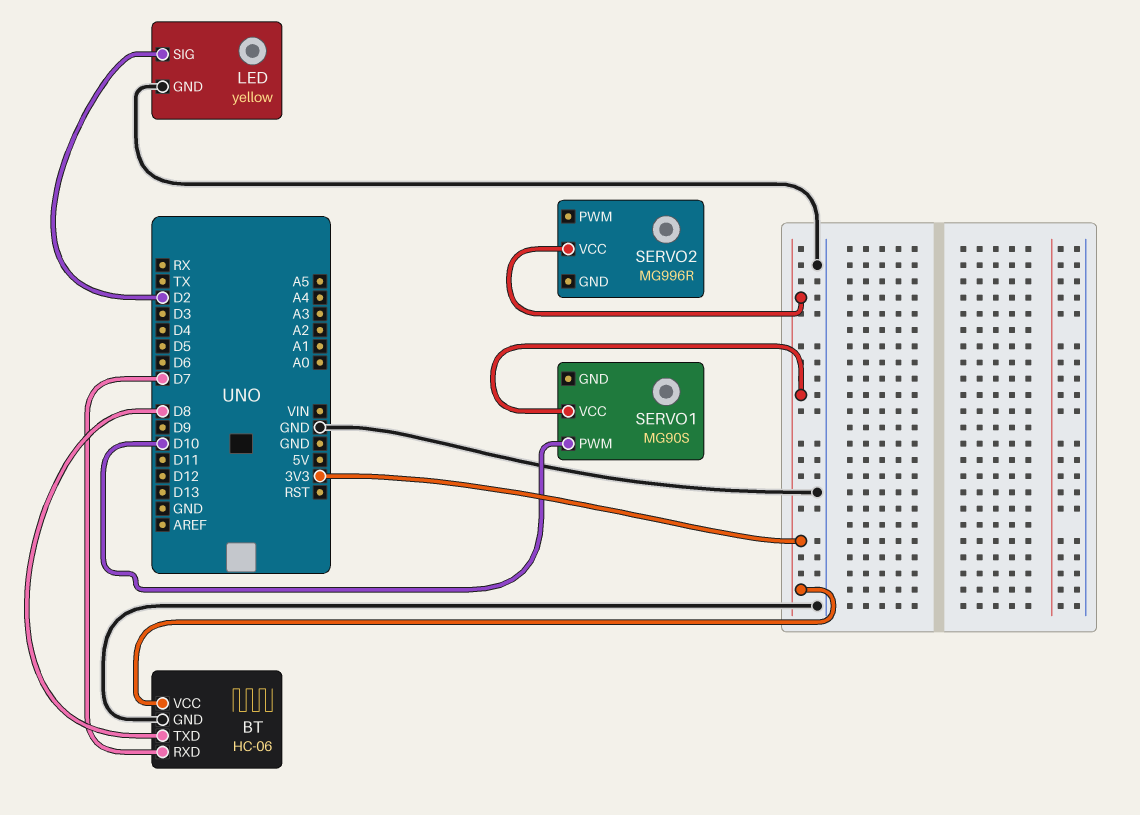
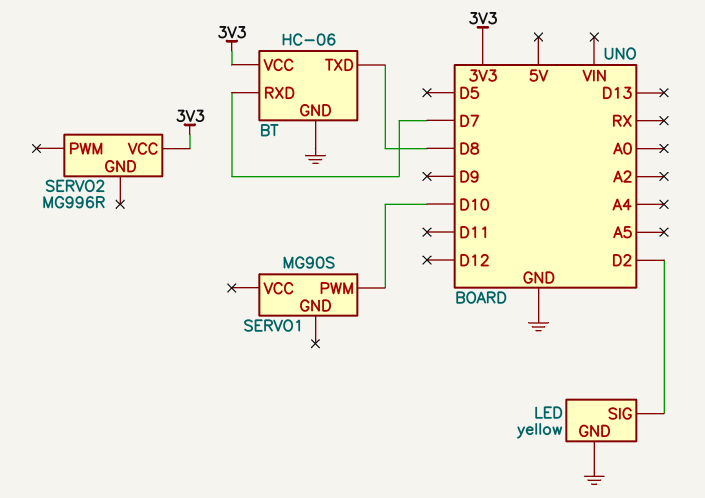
SERVO1 pin VCC: 3V3 -> none

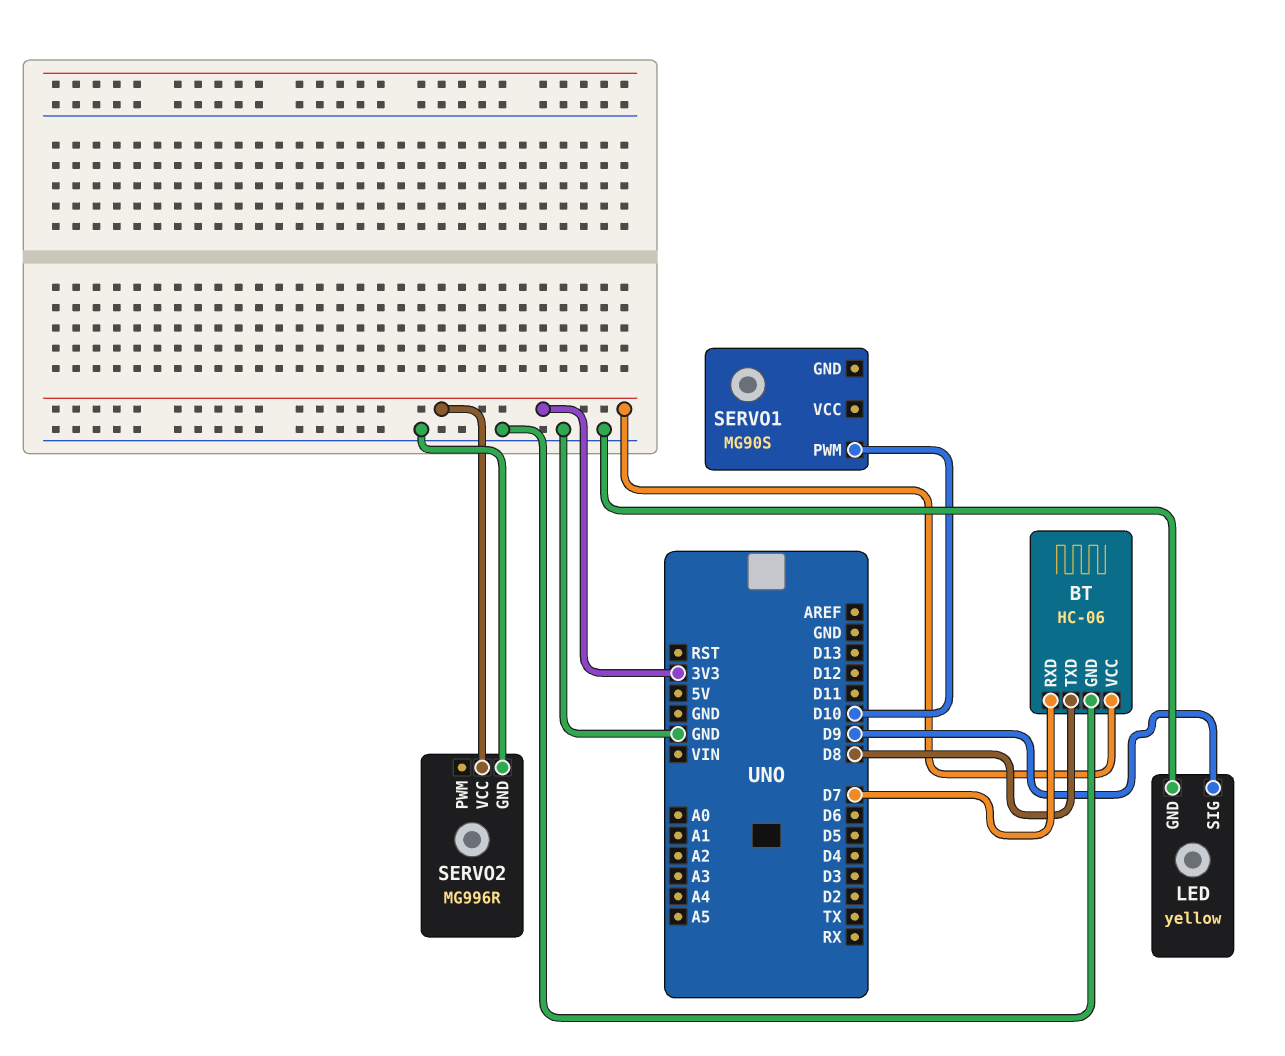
LED pin SIG: D2 -> D9
SERVO2 pin GND: none -> GND

